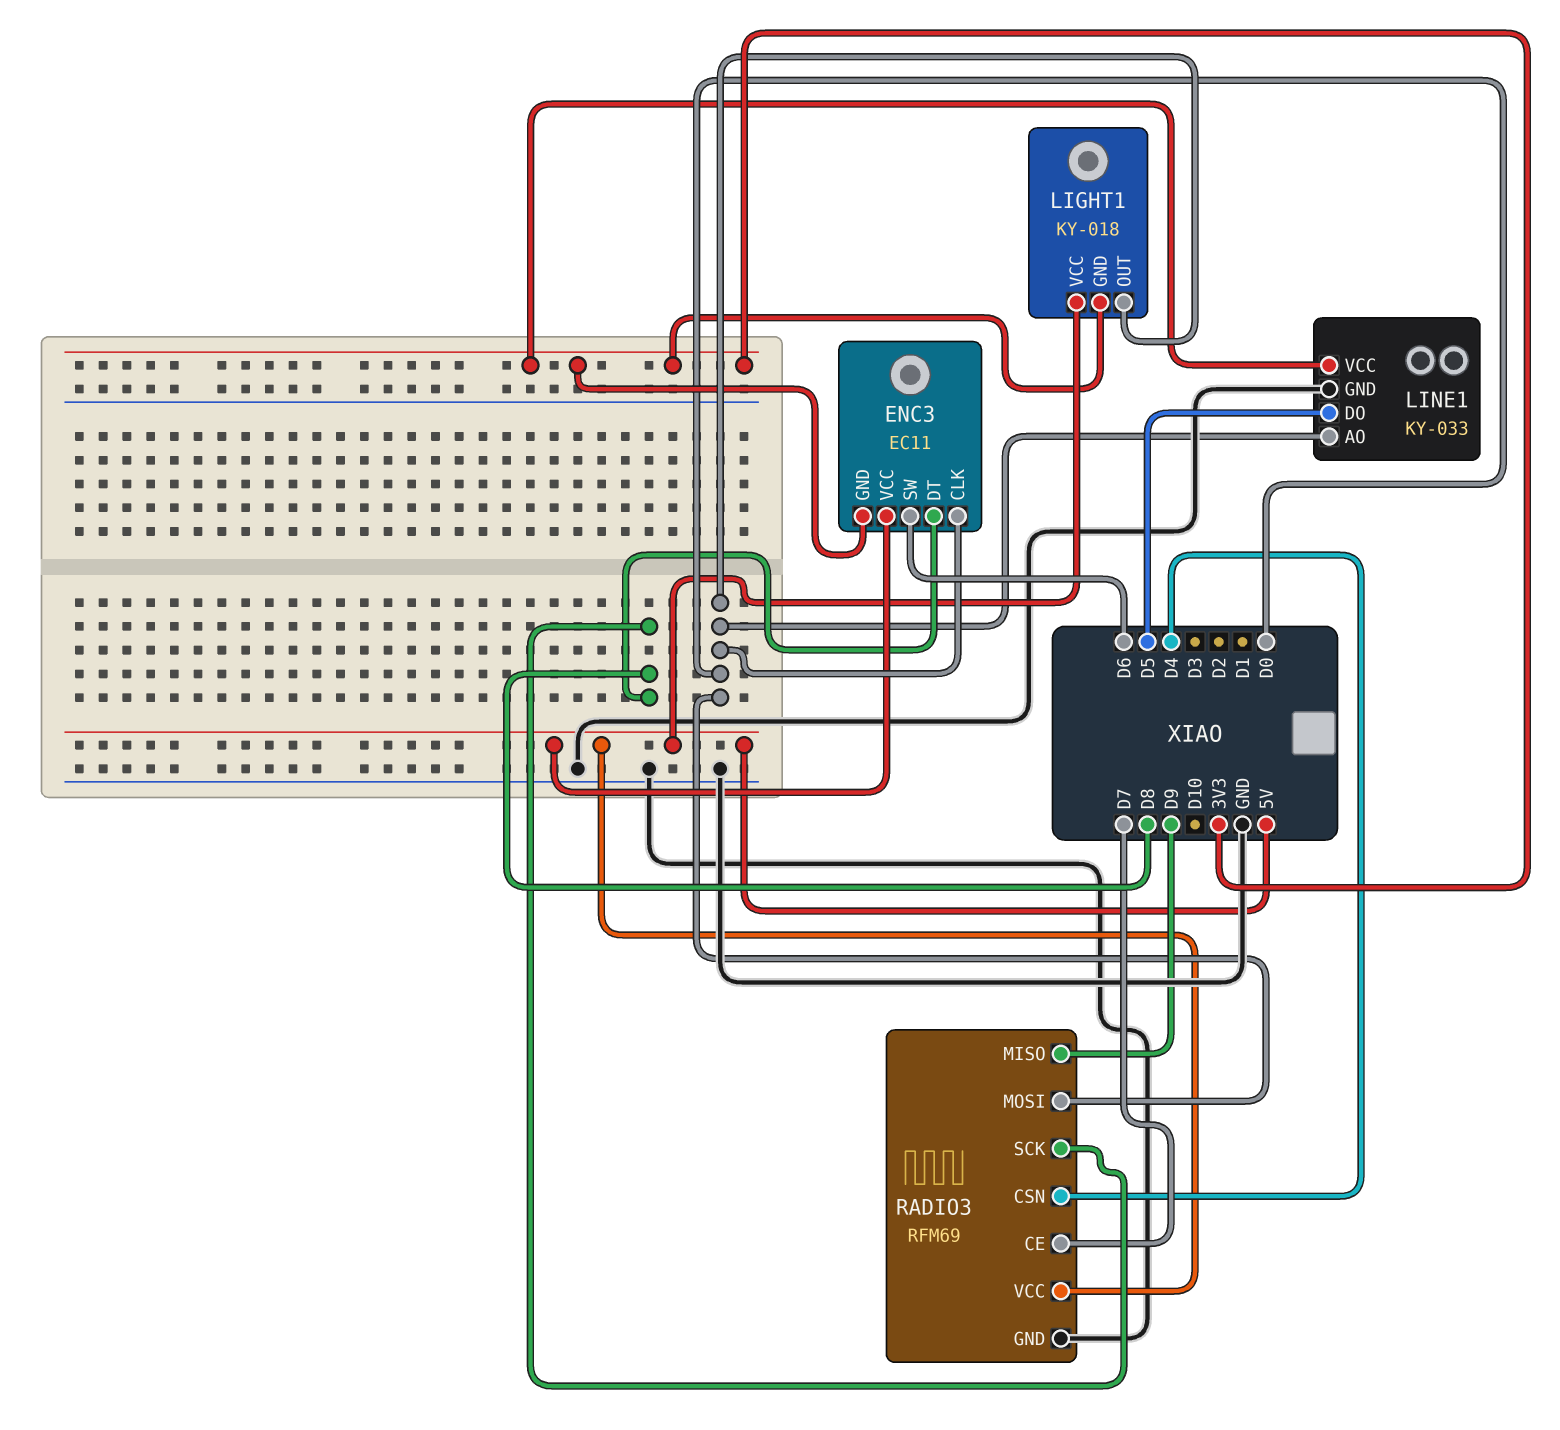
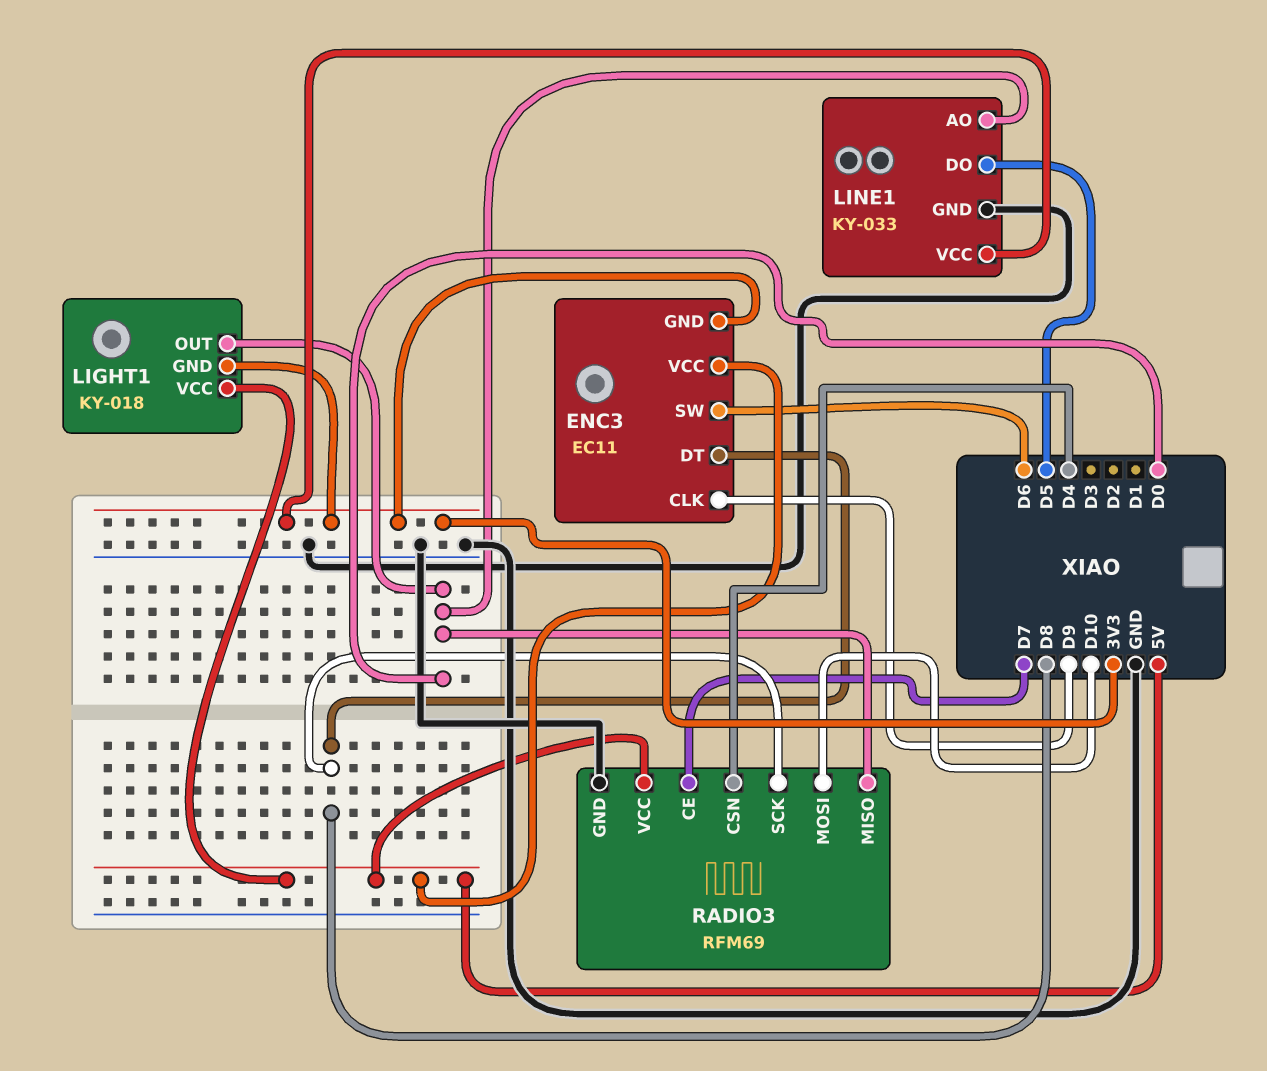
ENC3 pin CLK: D0 -> D9
RADIO3 pin MISO: D9 -> D0
RADIO3 pin MOSI: D0 -> D10

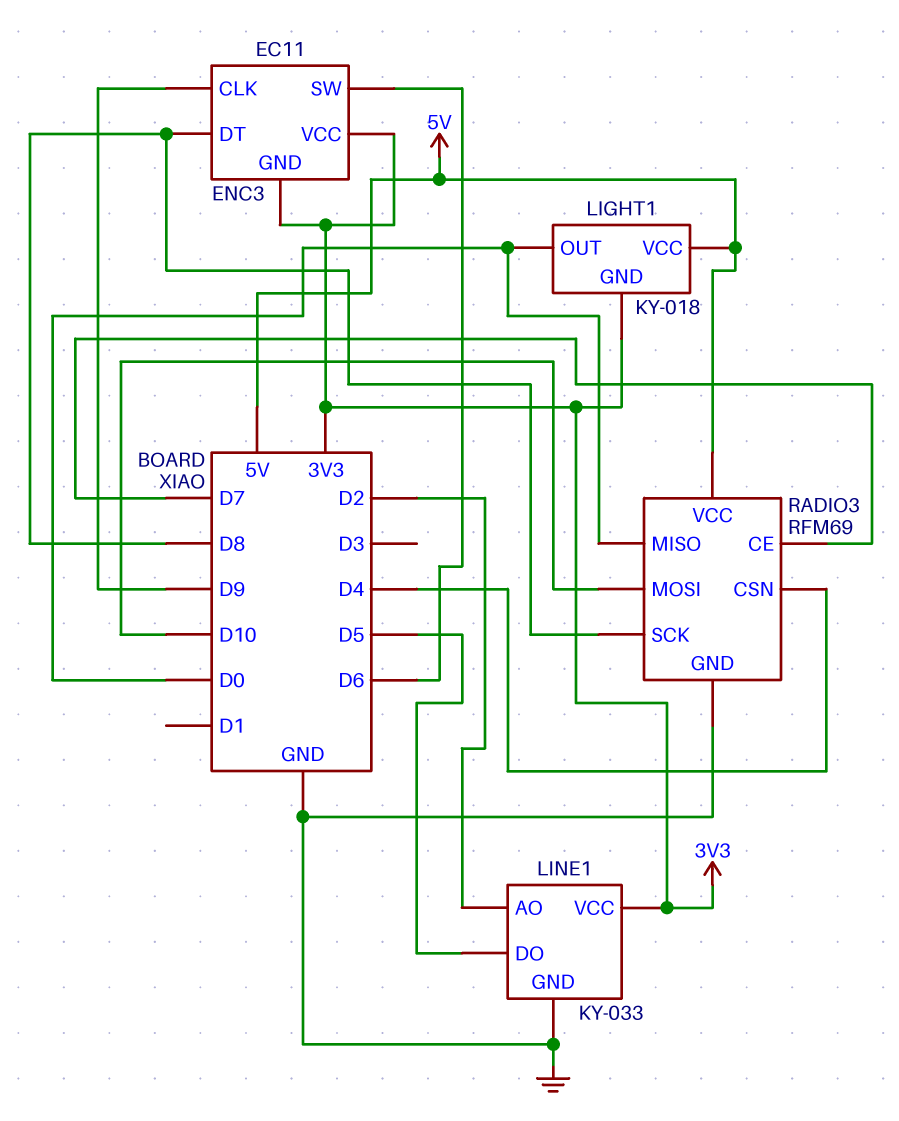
ENC3 pin VCC: 5V -> 3V3
LINE1 pin AO: D0 -> D2

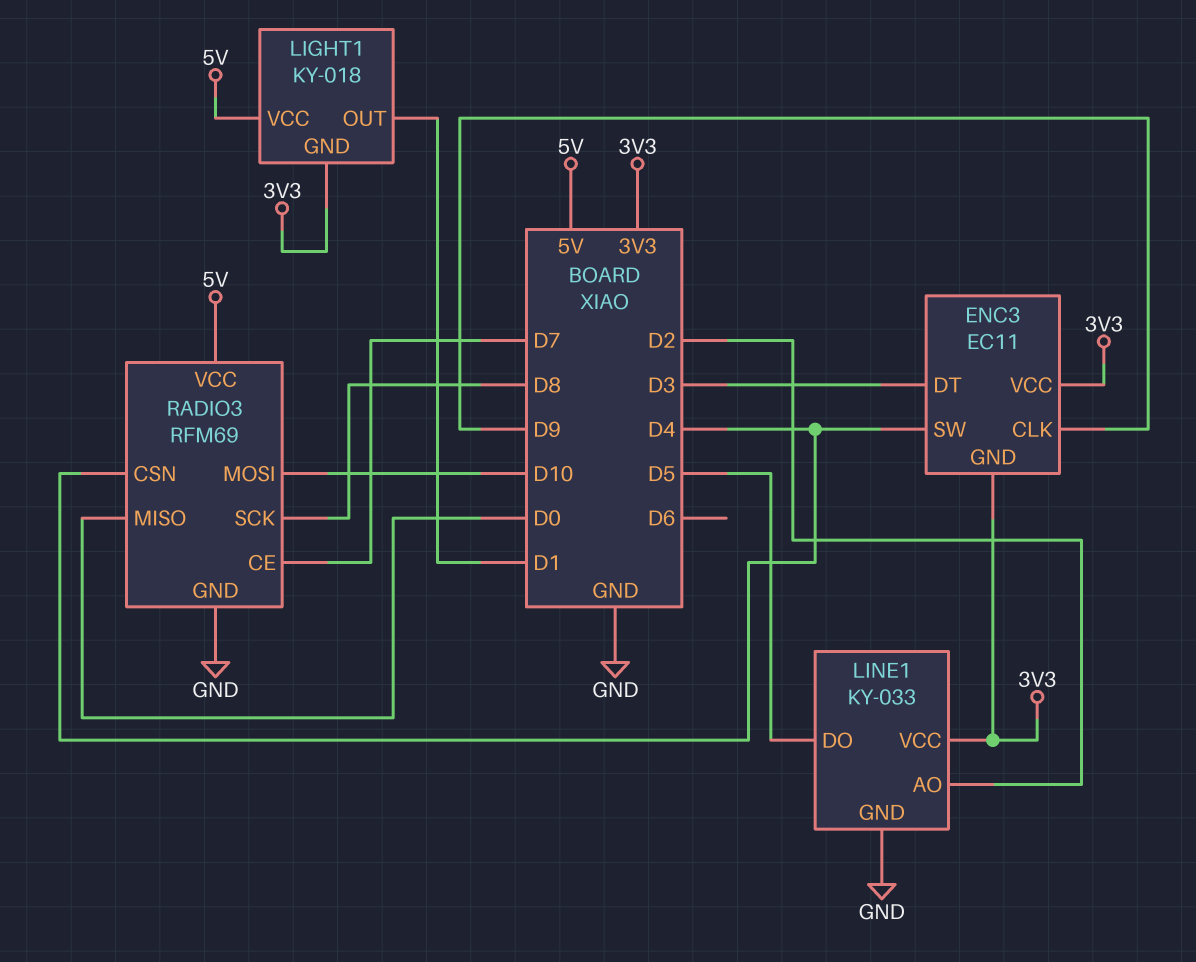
ENC3 pin DT: D8 -> D3
ENC3 pin SW: D6 -> D4
LIGHT1 pin OUT: D0 -> D1

